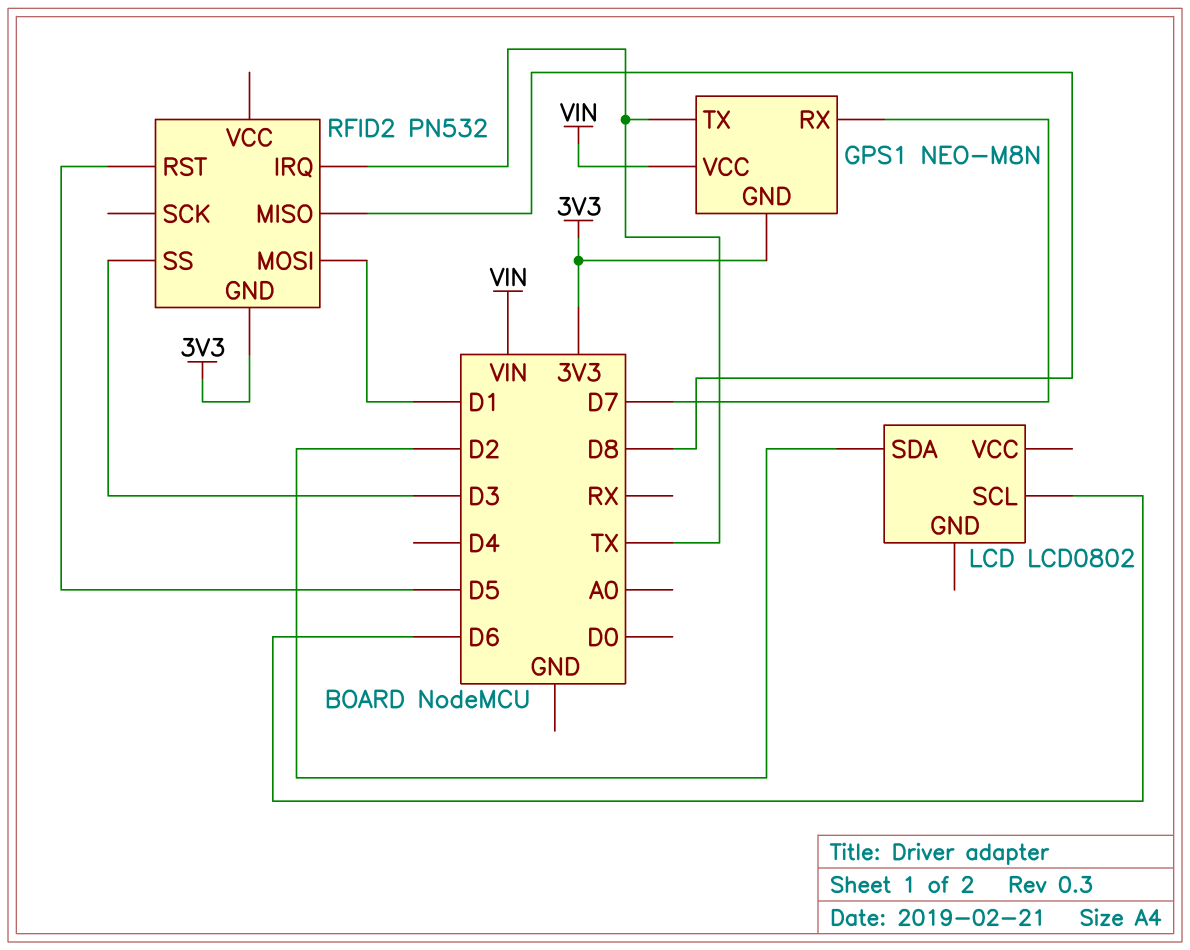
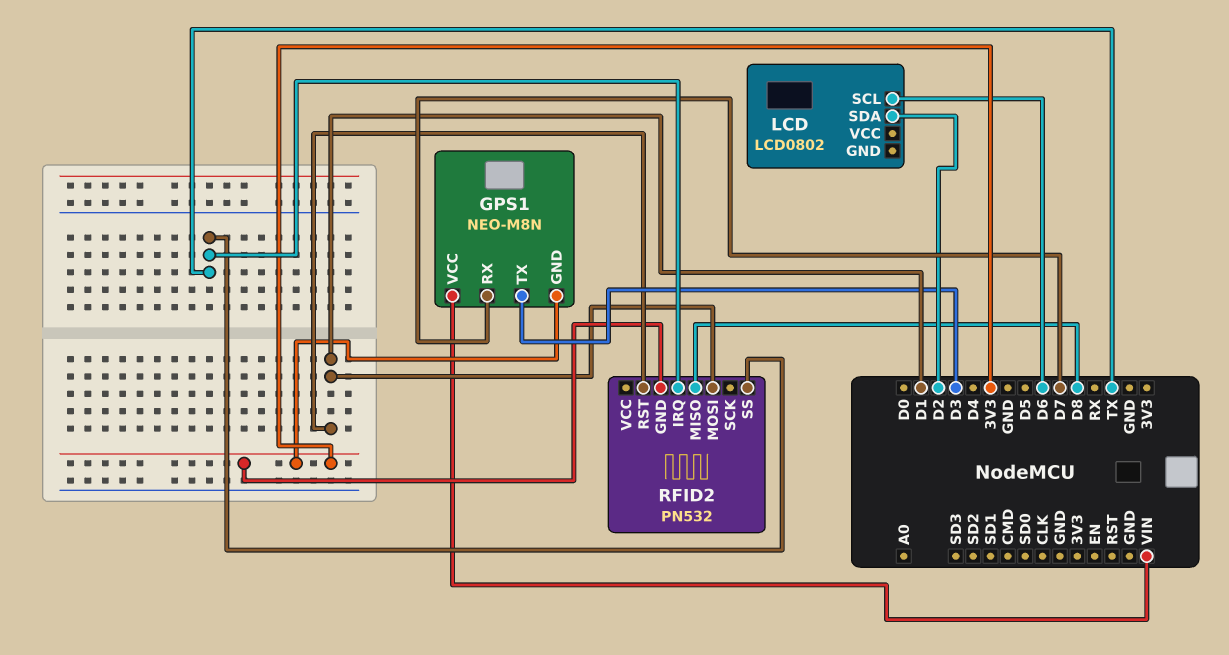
GPS1 pin TX: TX -> D3
RFID2 pin RST: D5 -> D1
RFID2 pin SS: D3 -> TX

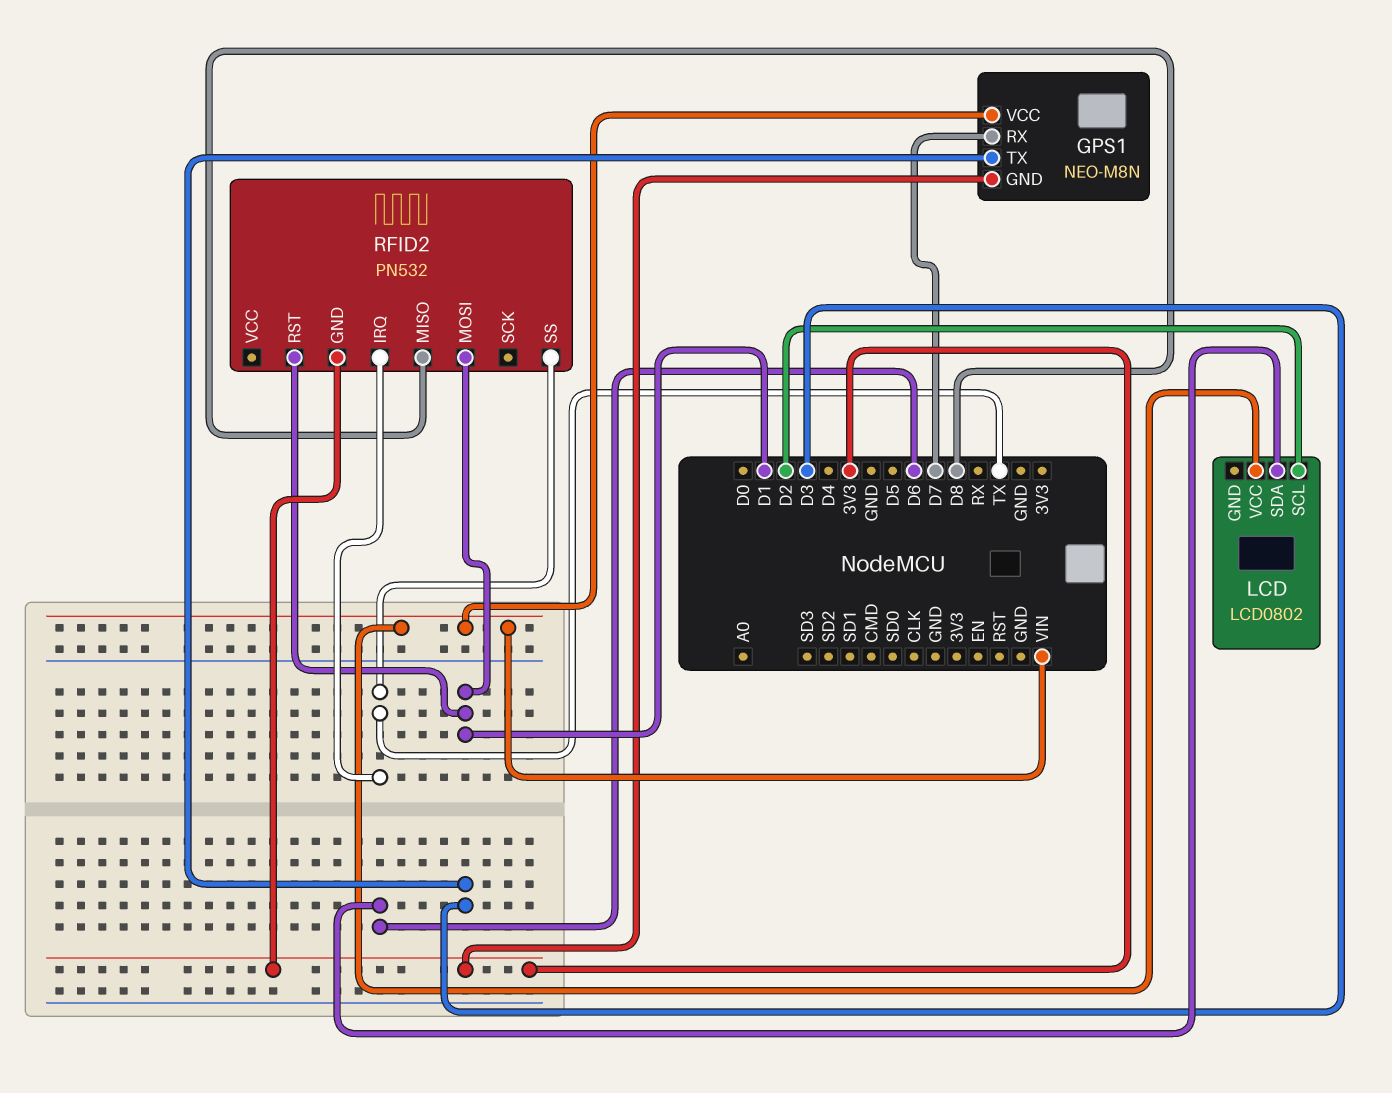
LCD pin SCL: D6 -> D2
LCD pin SDA: D2 -> D6
LCD pin VCC: none -> VIN

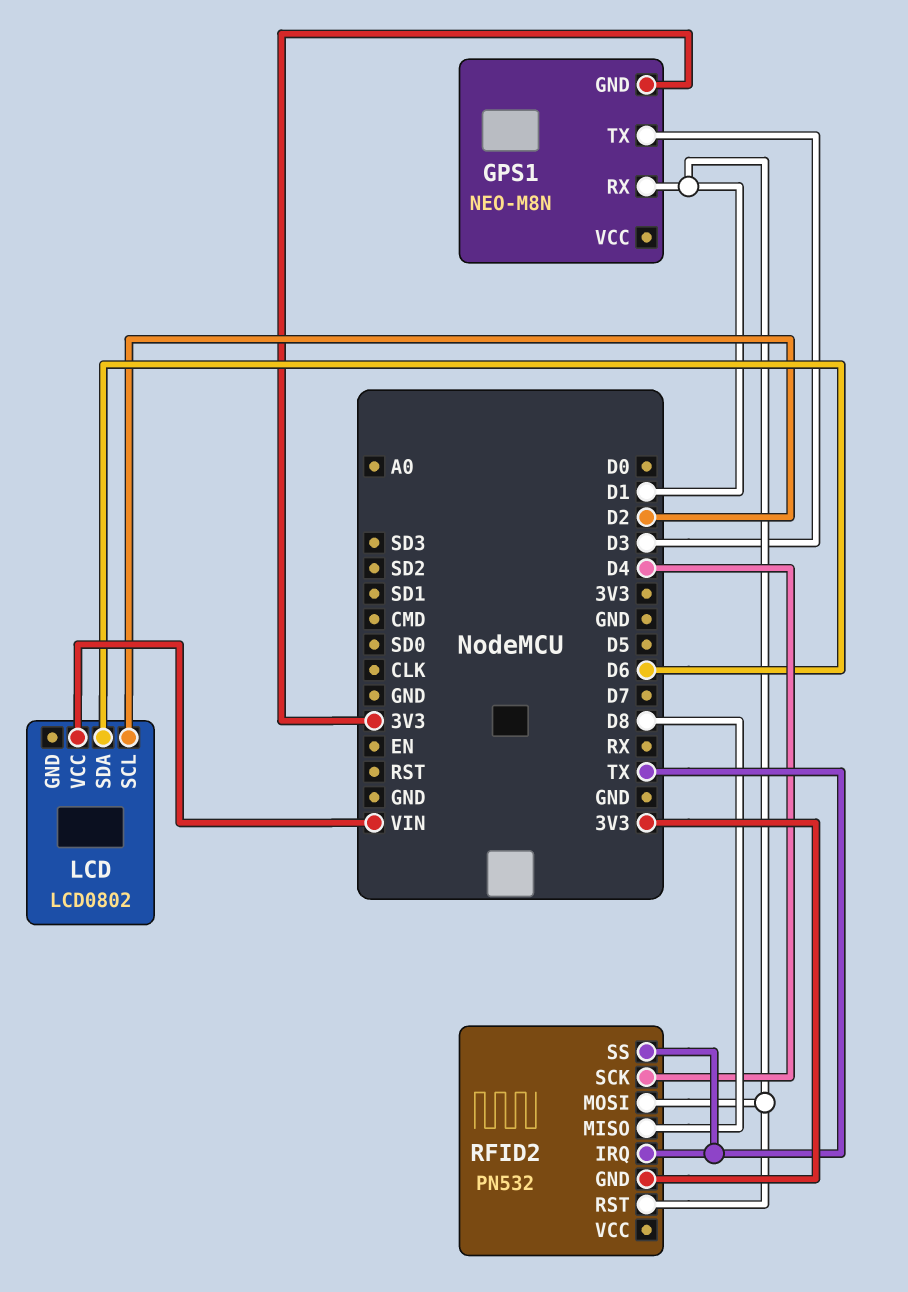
GPS1 pin RX: D7 -> D1
GPS1 pin VCC: VIN -> none
RFID2 pin SCK: none -> D4

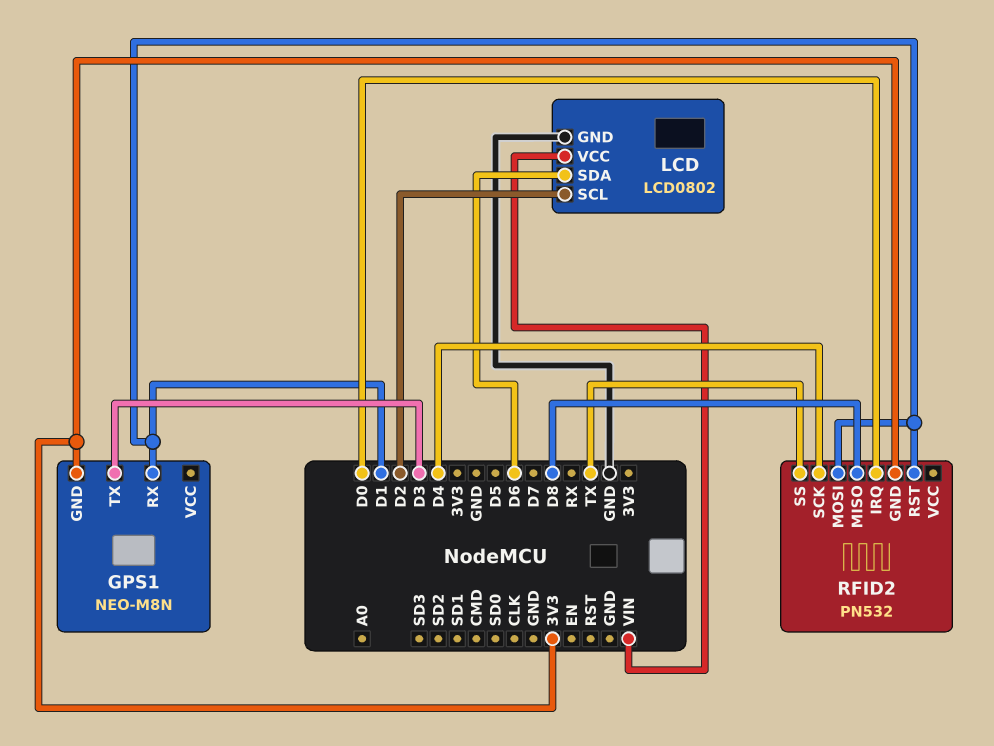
LCD pin GND: none -> GND
RFID2 pin IRQ: TX -> D0

